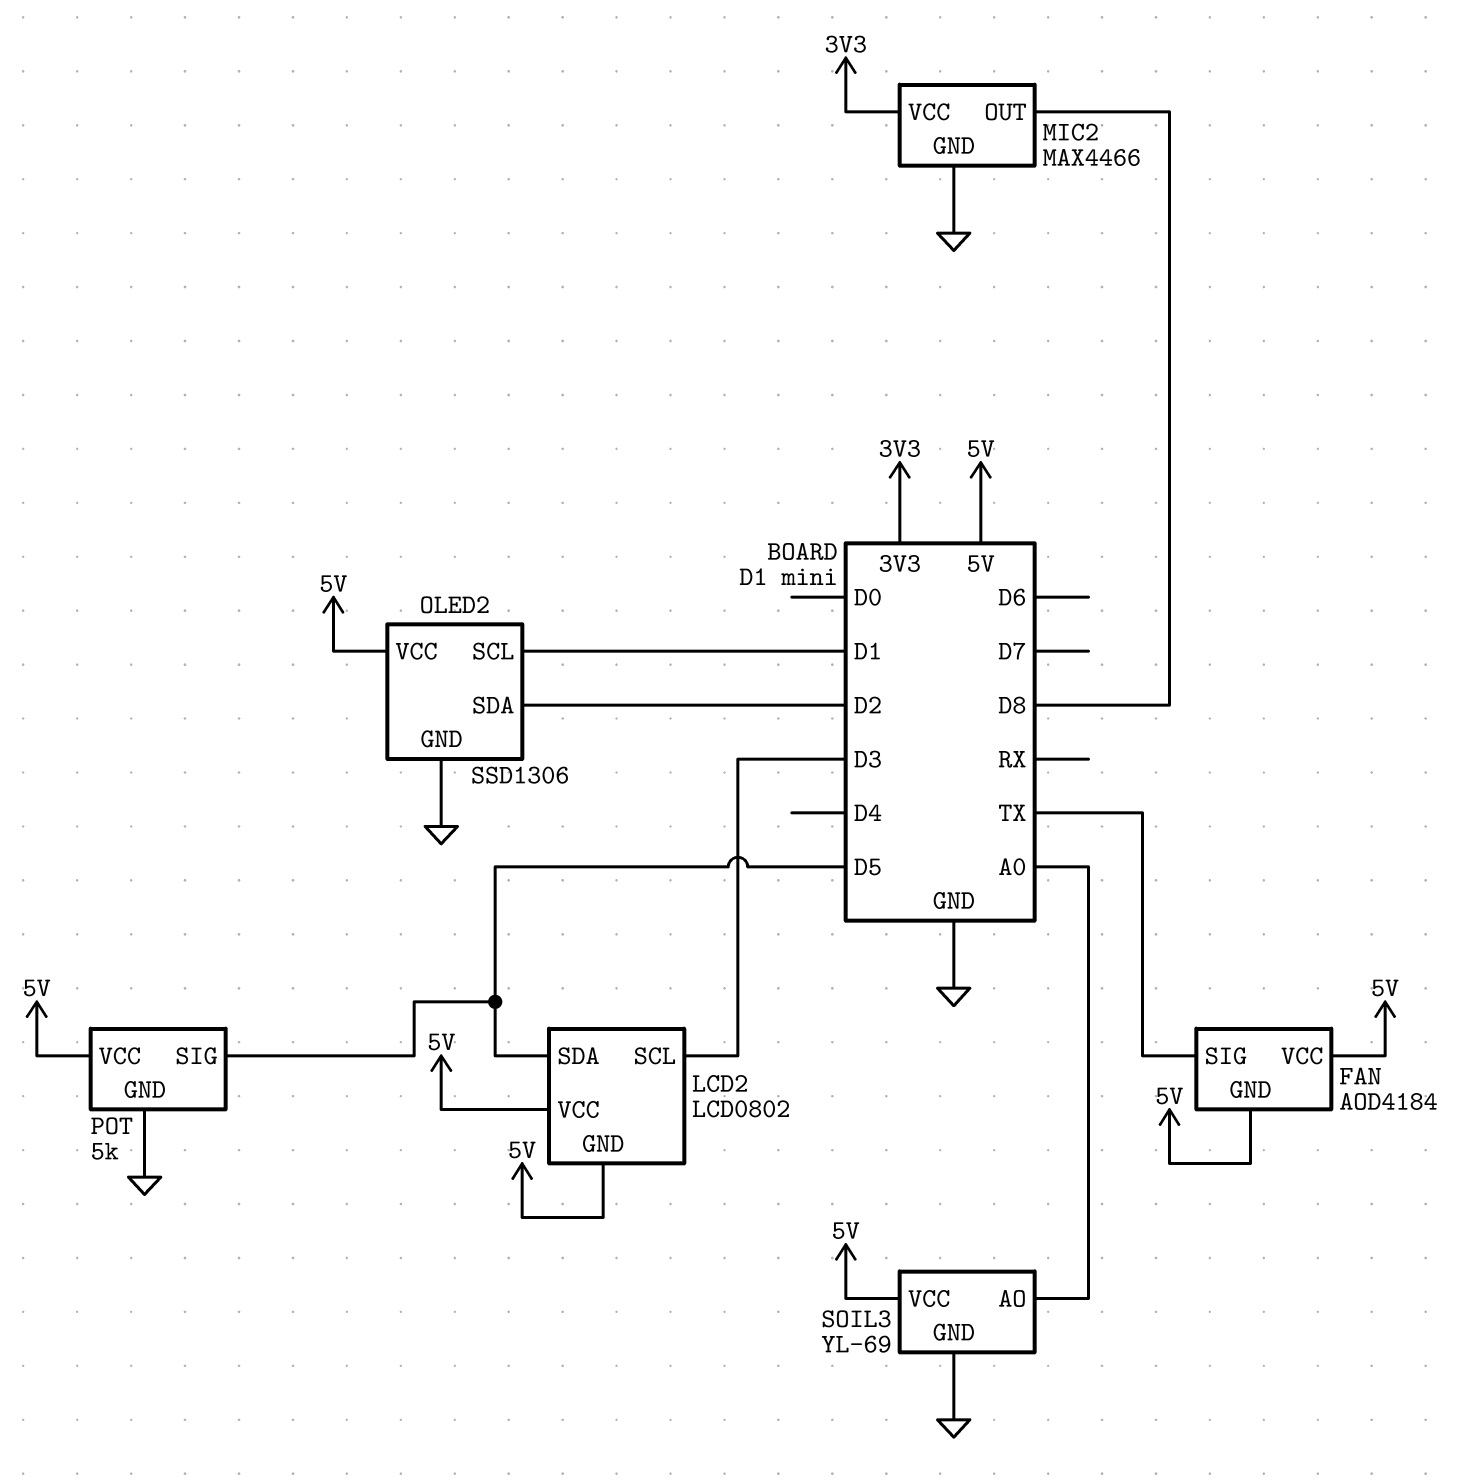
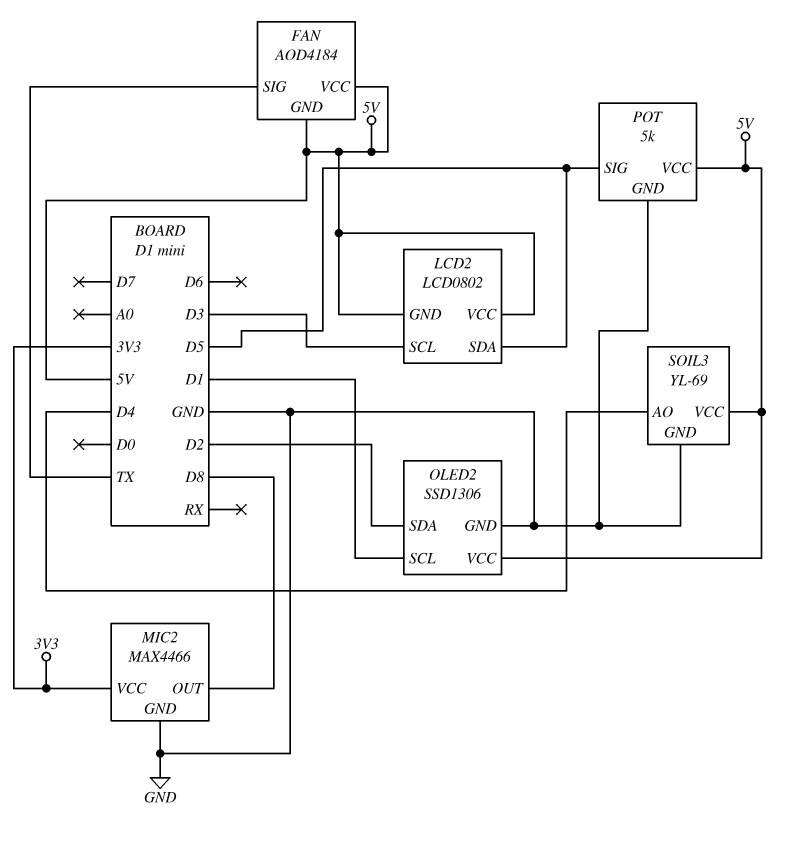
SOIL3 pin AO: A0 -> D4

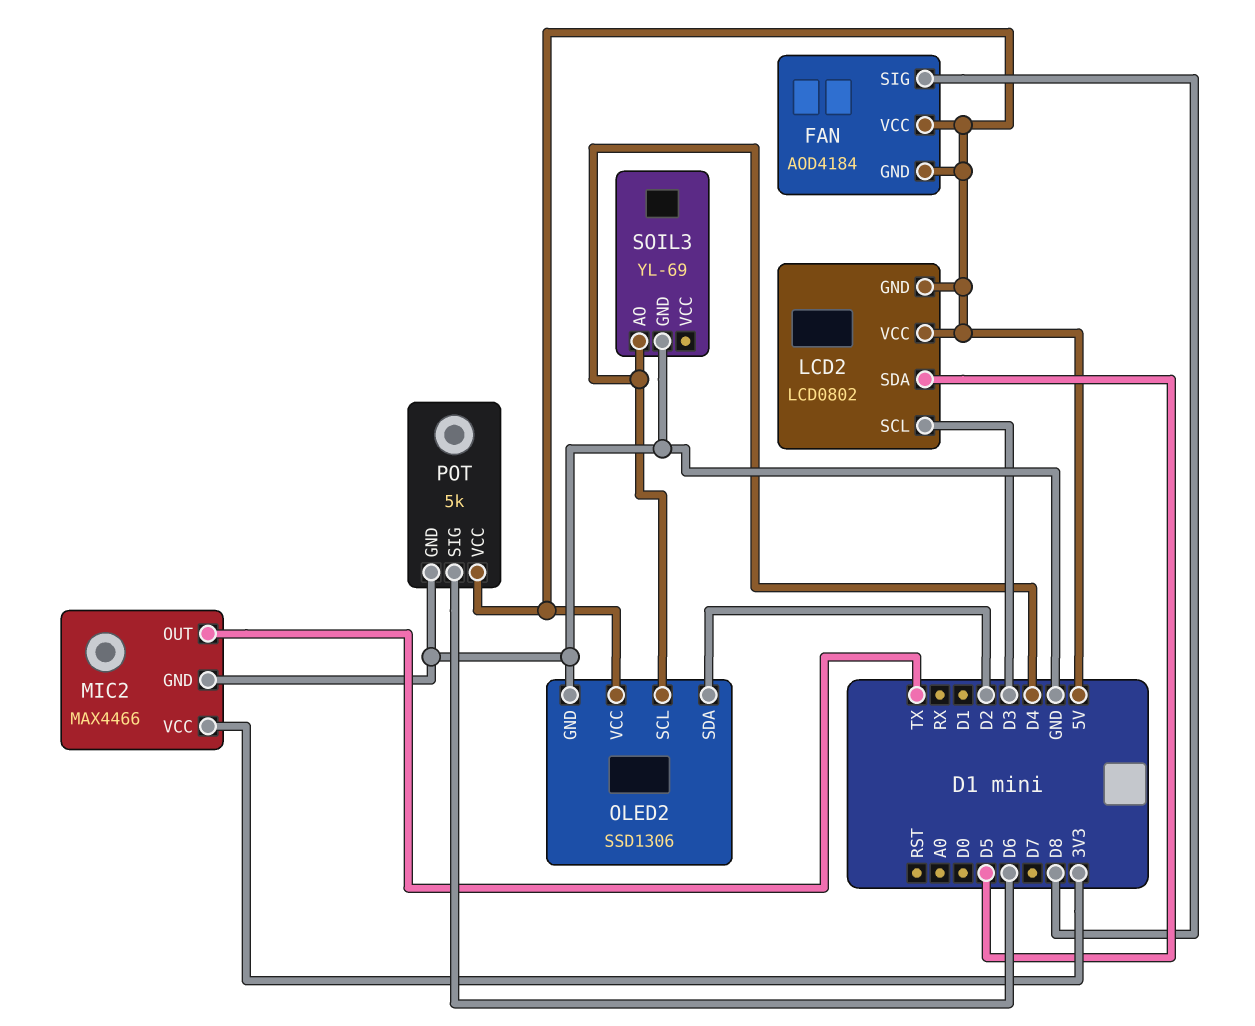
FAN pin SIG: TX -> D8
MIC2 pin OUT: D8 -> TX
OLED2 pin SCL: D1 -> D4
POT pin SIG: D5 -> D6
SOIL3 pin VCC: 5V -> none

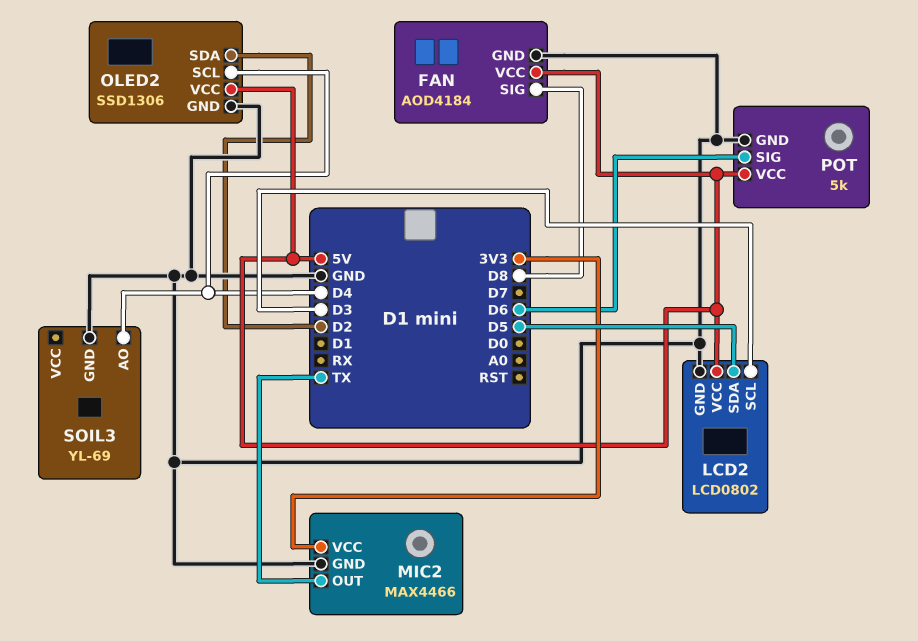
FAN pin GND: 5V -> GND
LCD2 pin GND: 5V -> GND

